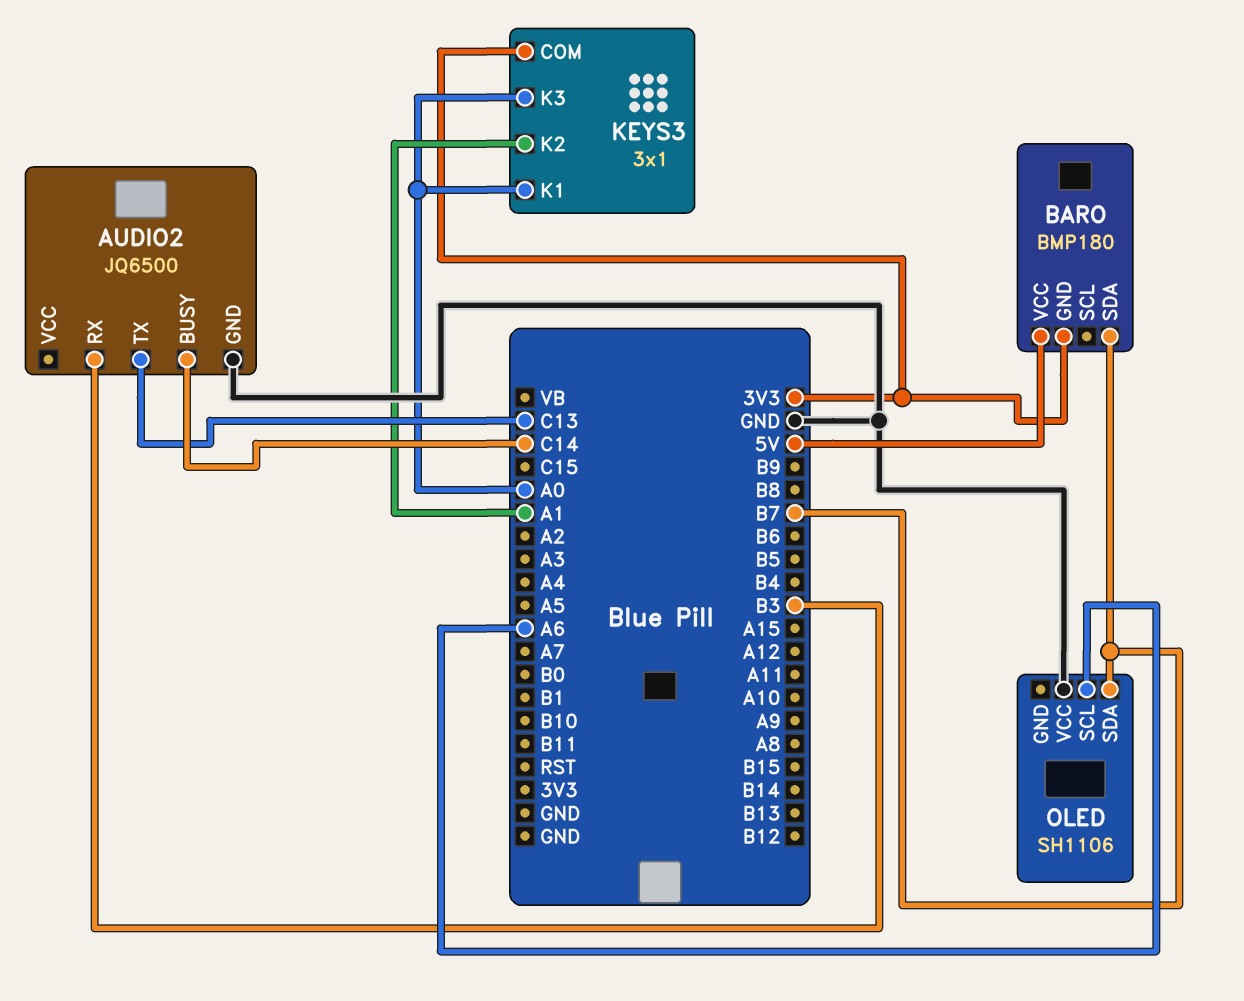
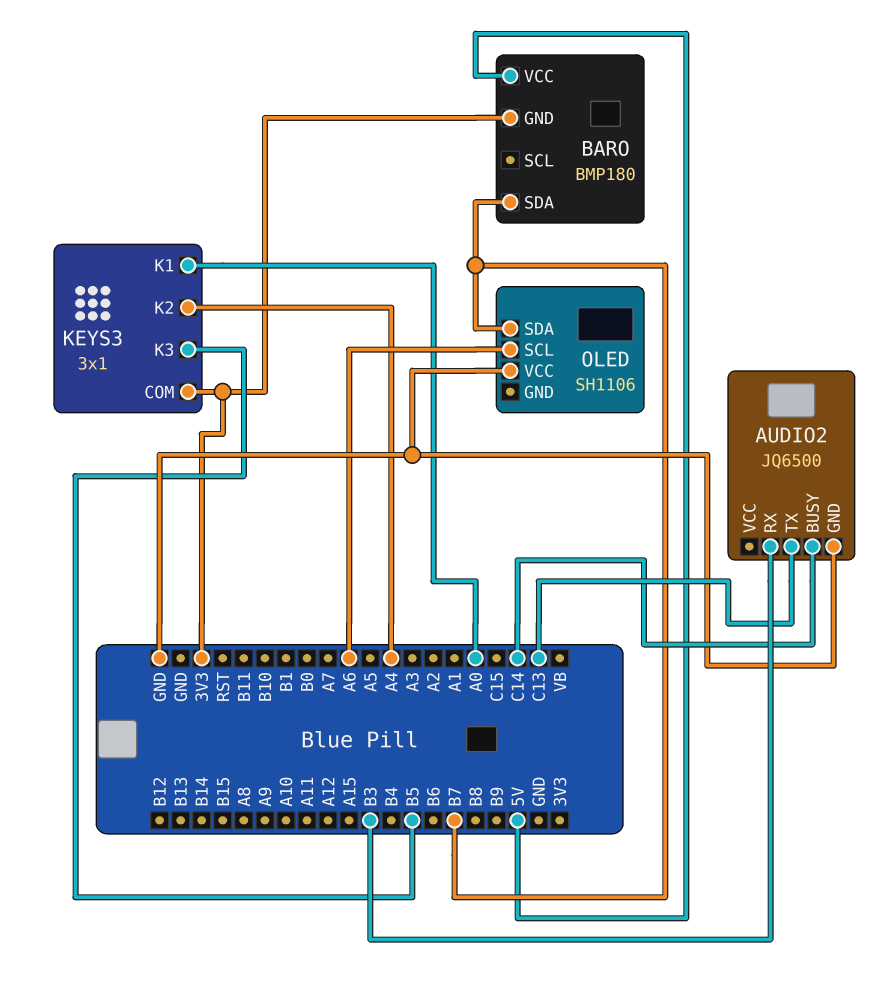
KEYS3 pin K2: A1 -> A4
KEYS3 pin K3: A0 -> B5

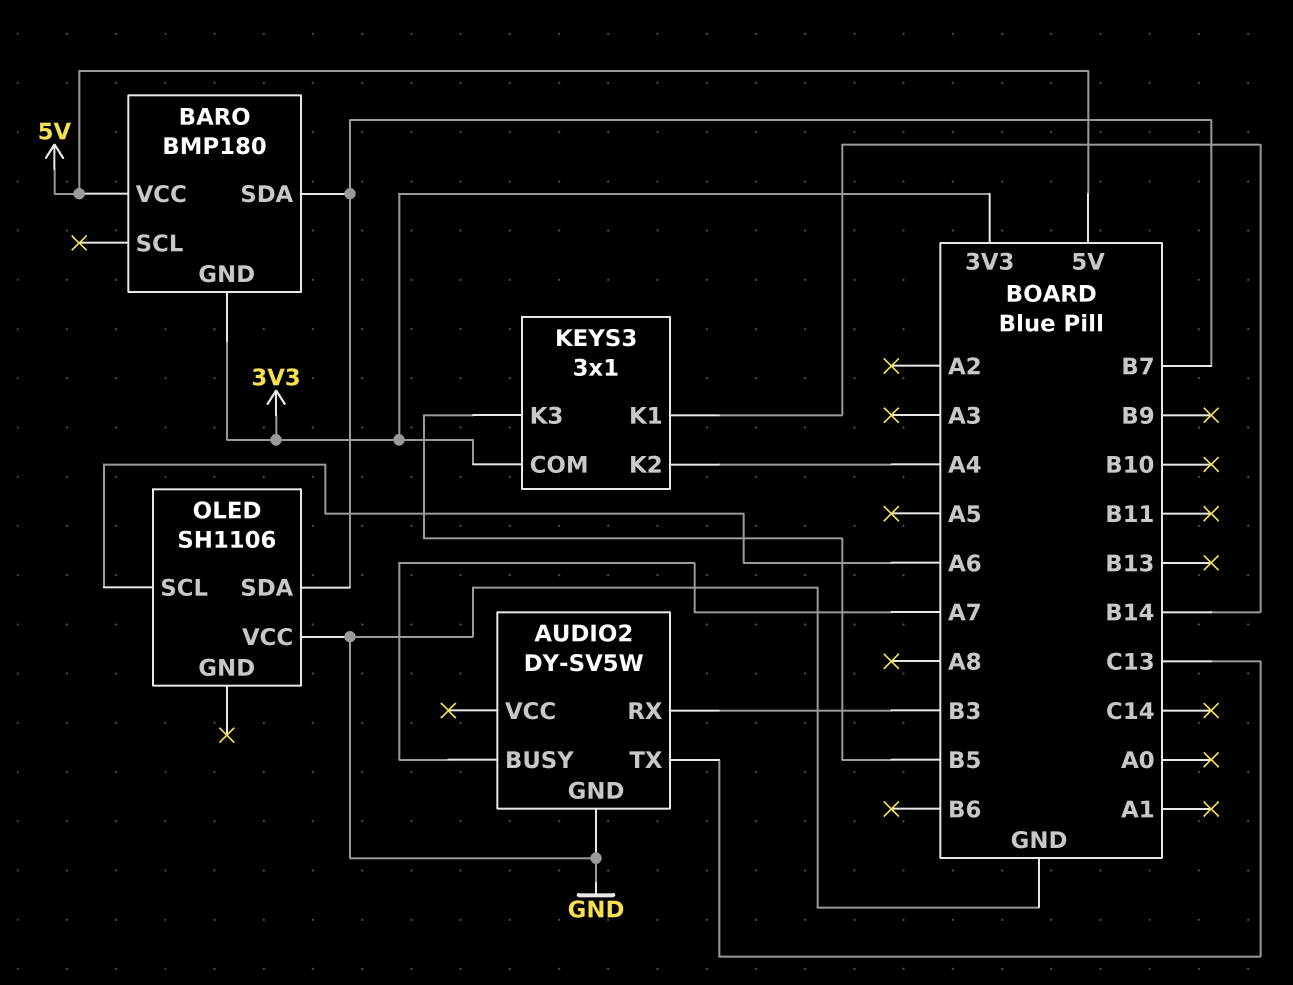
AUDIO2: JQ6500 -> DY-SV5W
AUDIO2 pin BUSY: C14 -> A7
KEYS3 pin K1: A0 -> B14

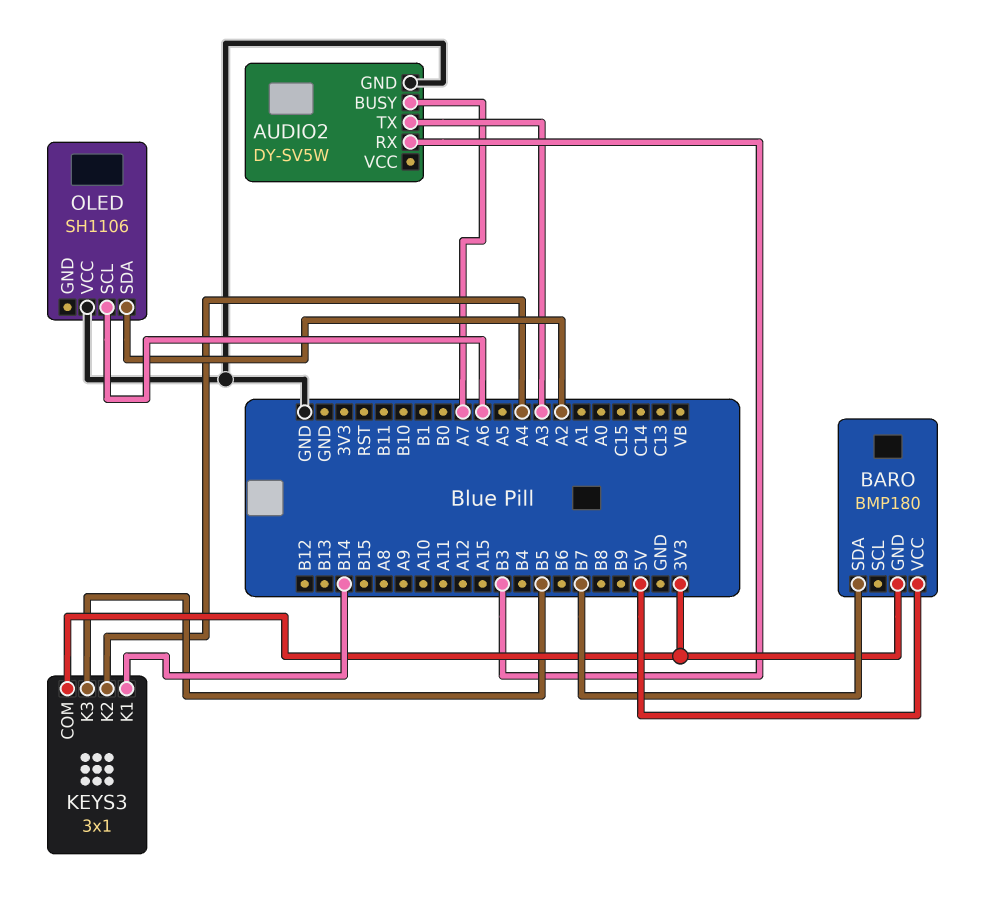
AUDIO2 pin TX: C13 -> A3
OLED pin SDA: B7 -> A2

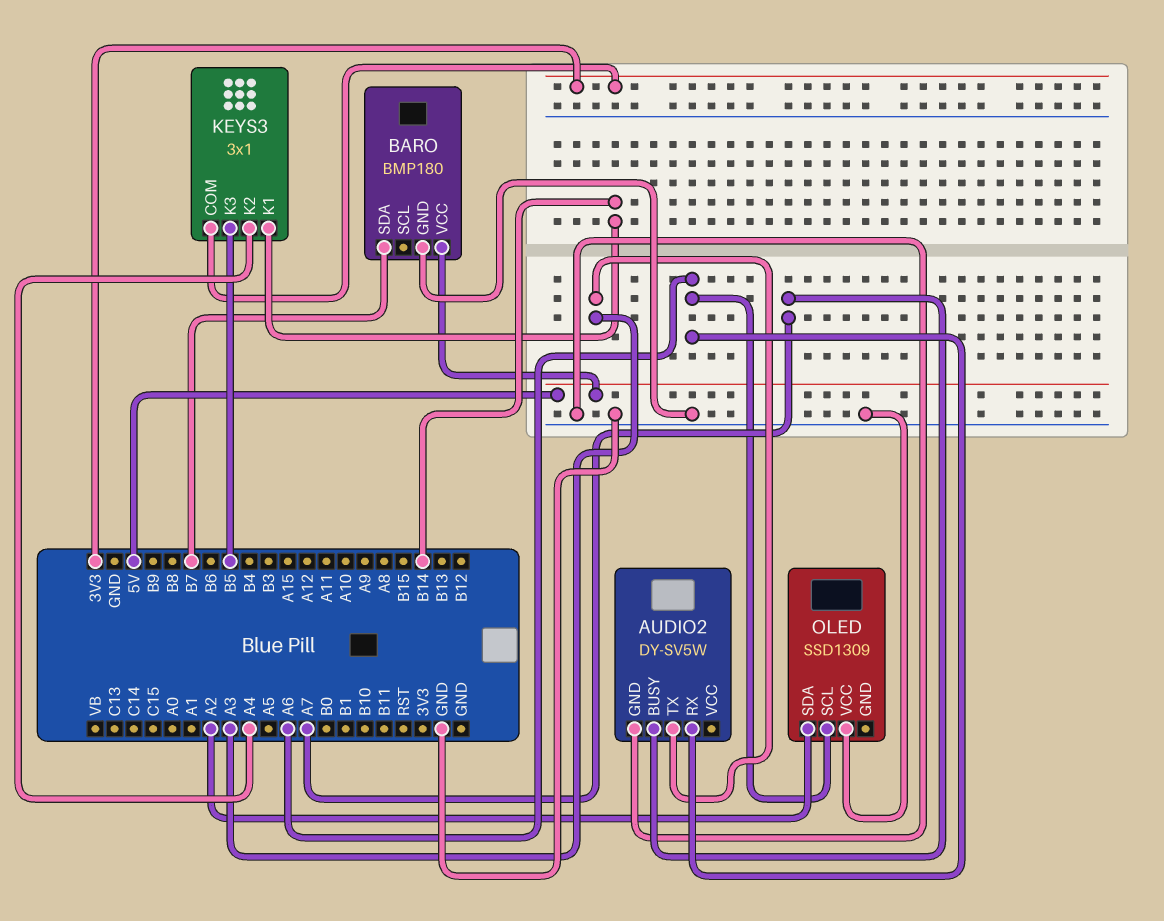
AUDIO2 pin RX: B3 -> A6
BARO pin GND: 3V3 -> GND
OLED: SH1106 -> SSD1309

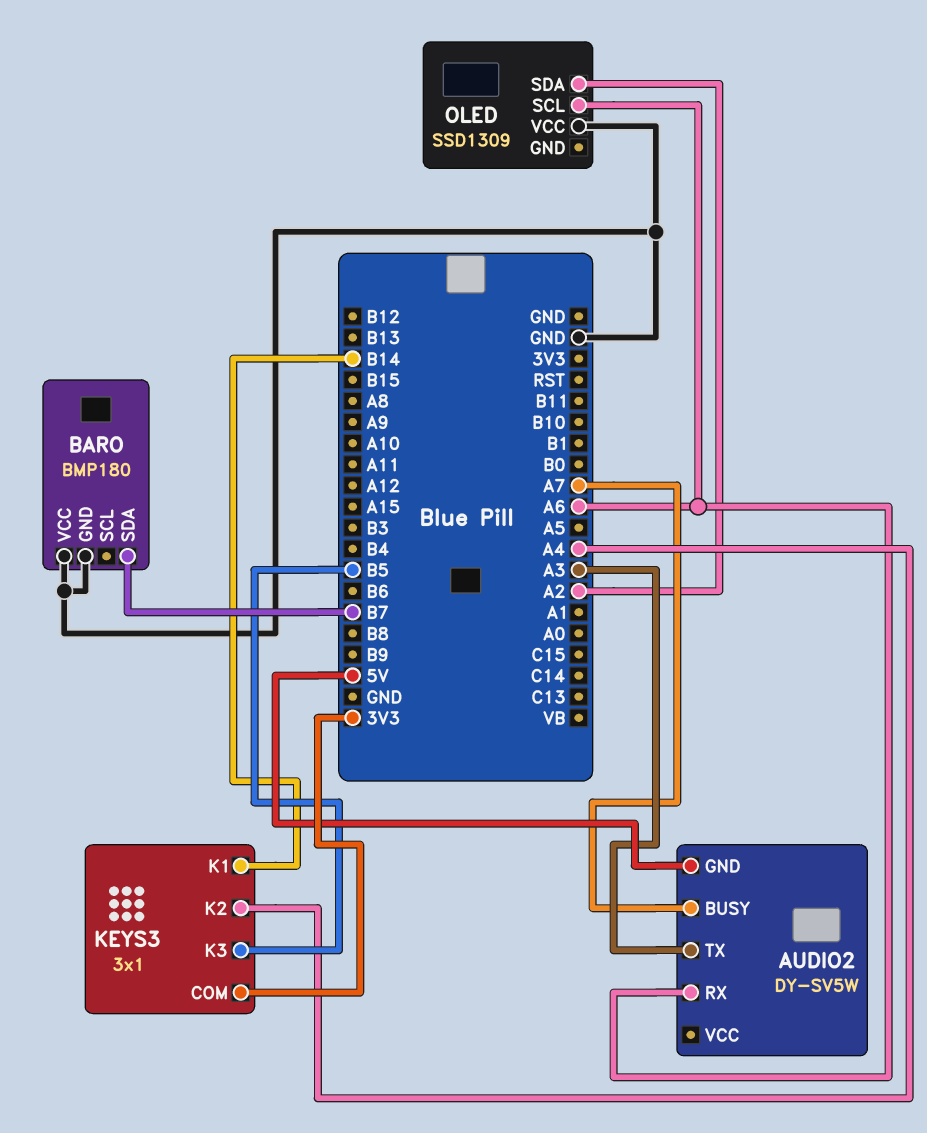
AUDIO2 pin GND: GND -> 5V
BARO pin VCC: 5V -> GND

